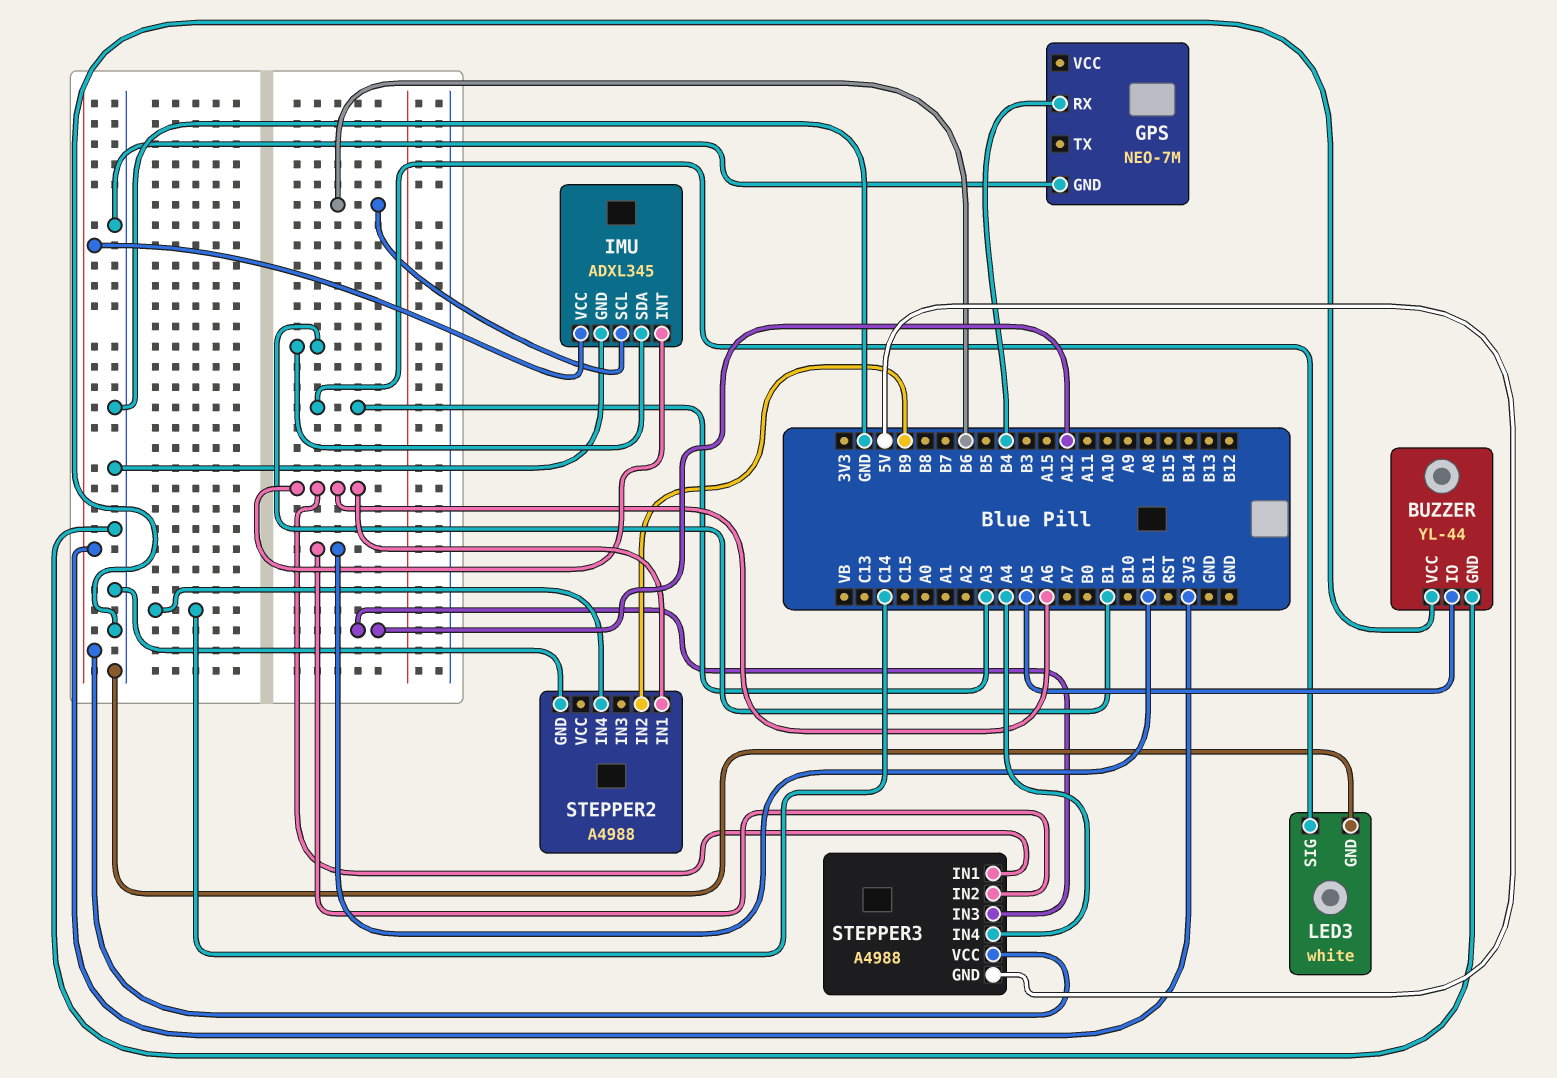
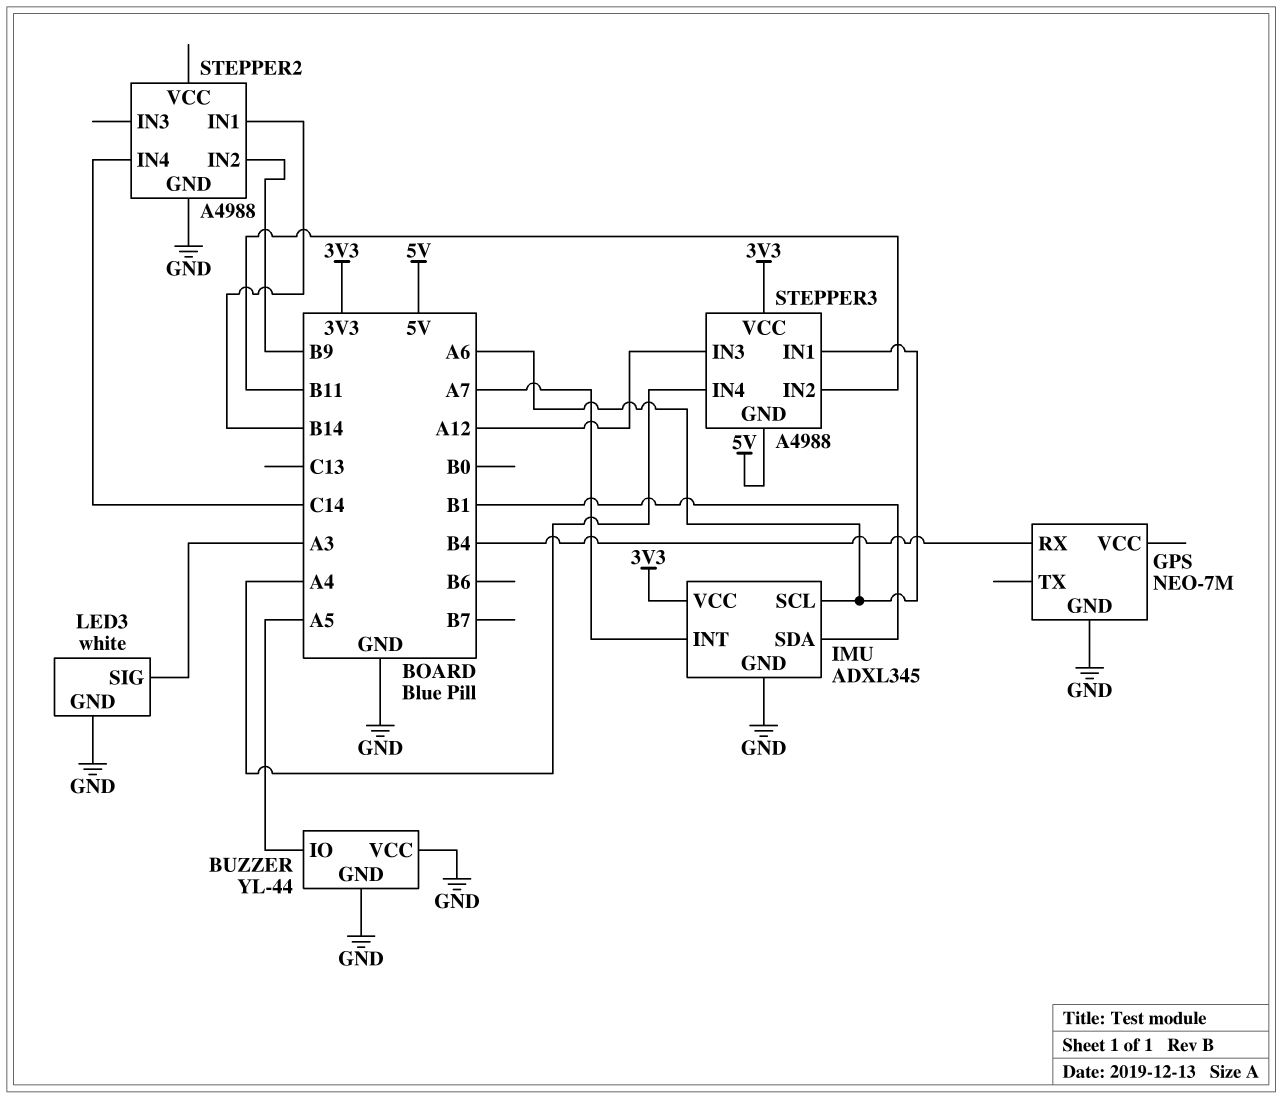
IMU pin INT: A6 -> A7
IMU pin SCL: B6 -> A6
STEPPER2 pin IN1: A6 -> B14

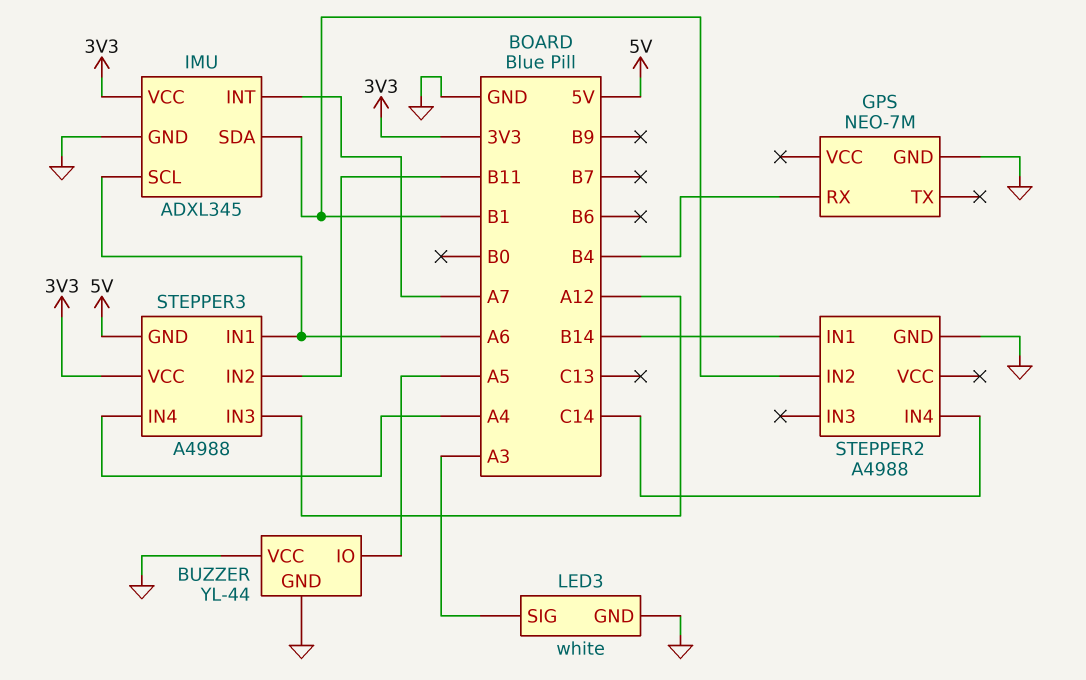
STEPPER2 pin IN2: B9 -> B1

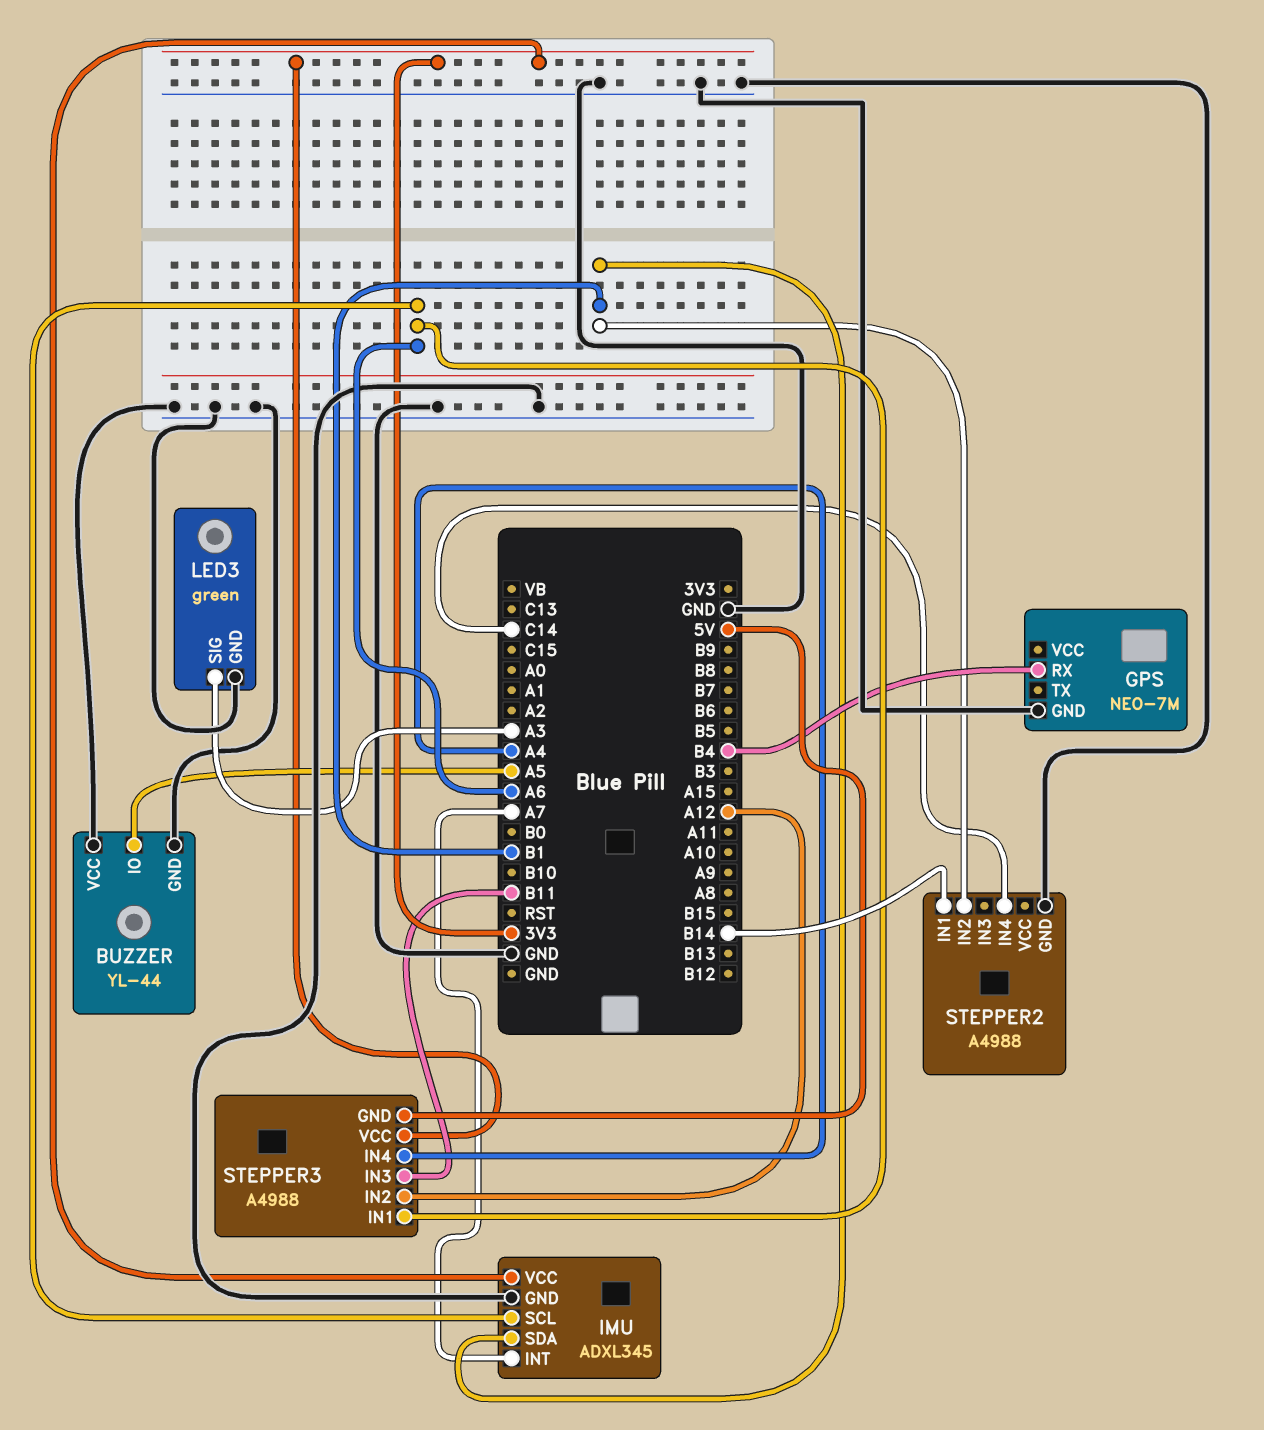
LED3: white -> green
STEPPER3 pin IN2: B11 -> A12
STEPPER3 pin IN3: A12 -> B11

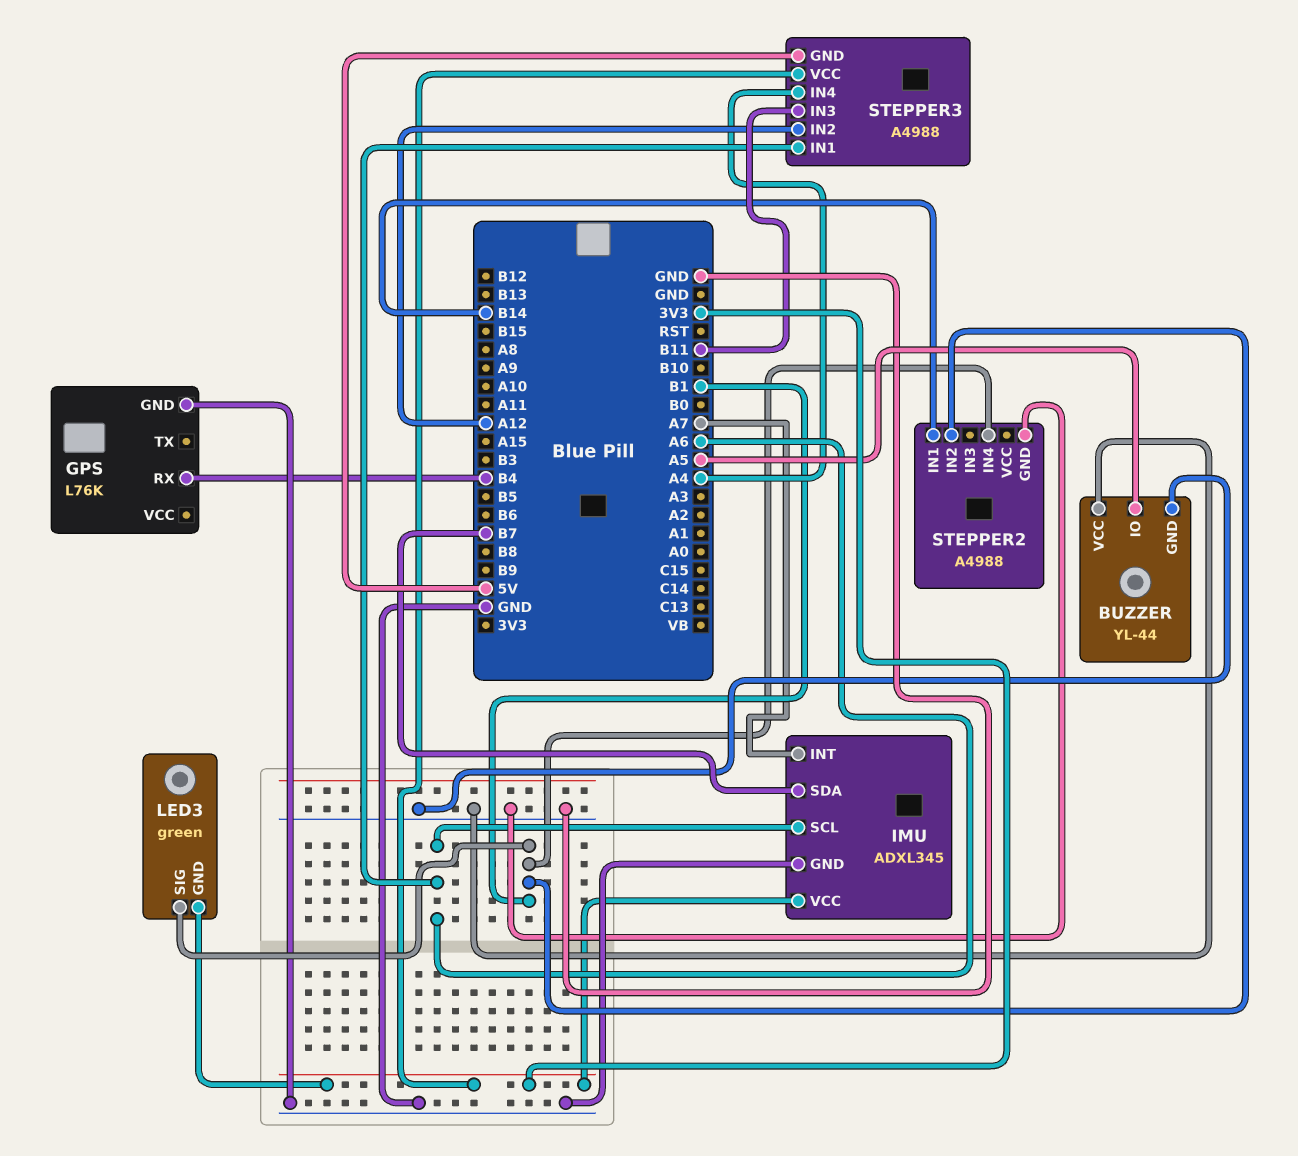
GPS: NEO-7M -> L76K
IMU pin SDA: B1 -> B7
LED3 pin GND: GND -> 3V3
LED3 pin SIG: A3 -> B1
STEPPER2 pin IN4: C14 -> B1

